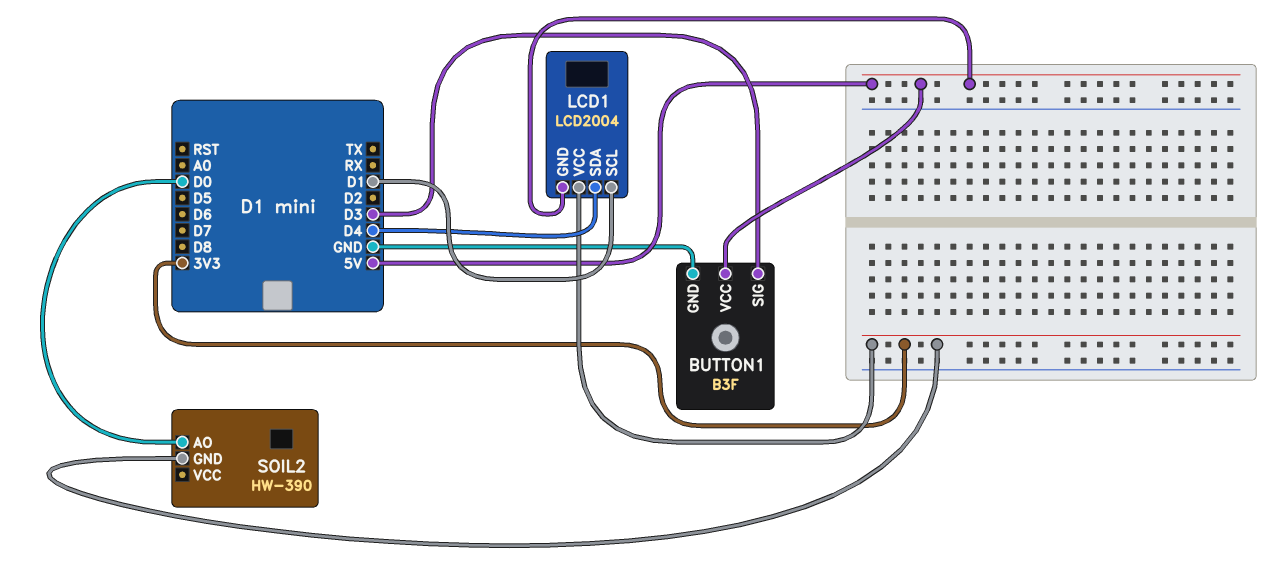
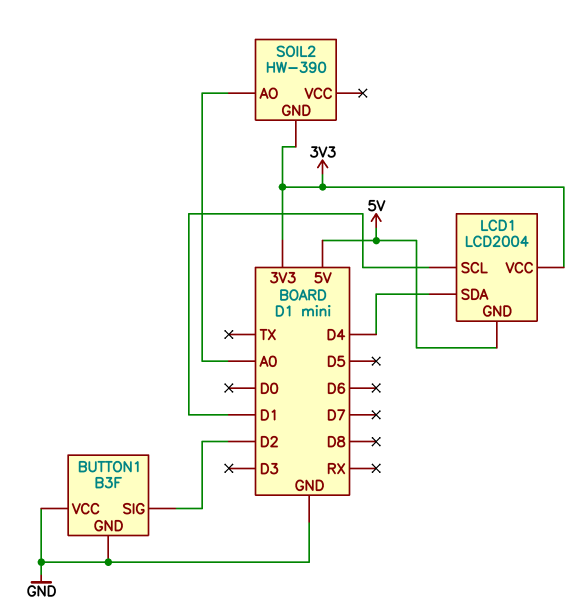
BUTTON1 pin SIG: D3 -> D2
BUTTON1 pin VCC: 5V -> GND
SOIL2 pin AO: D0 -> A0

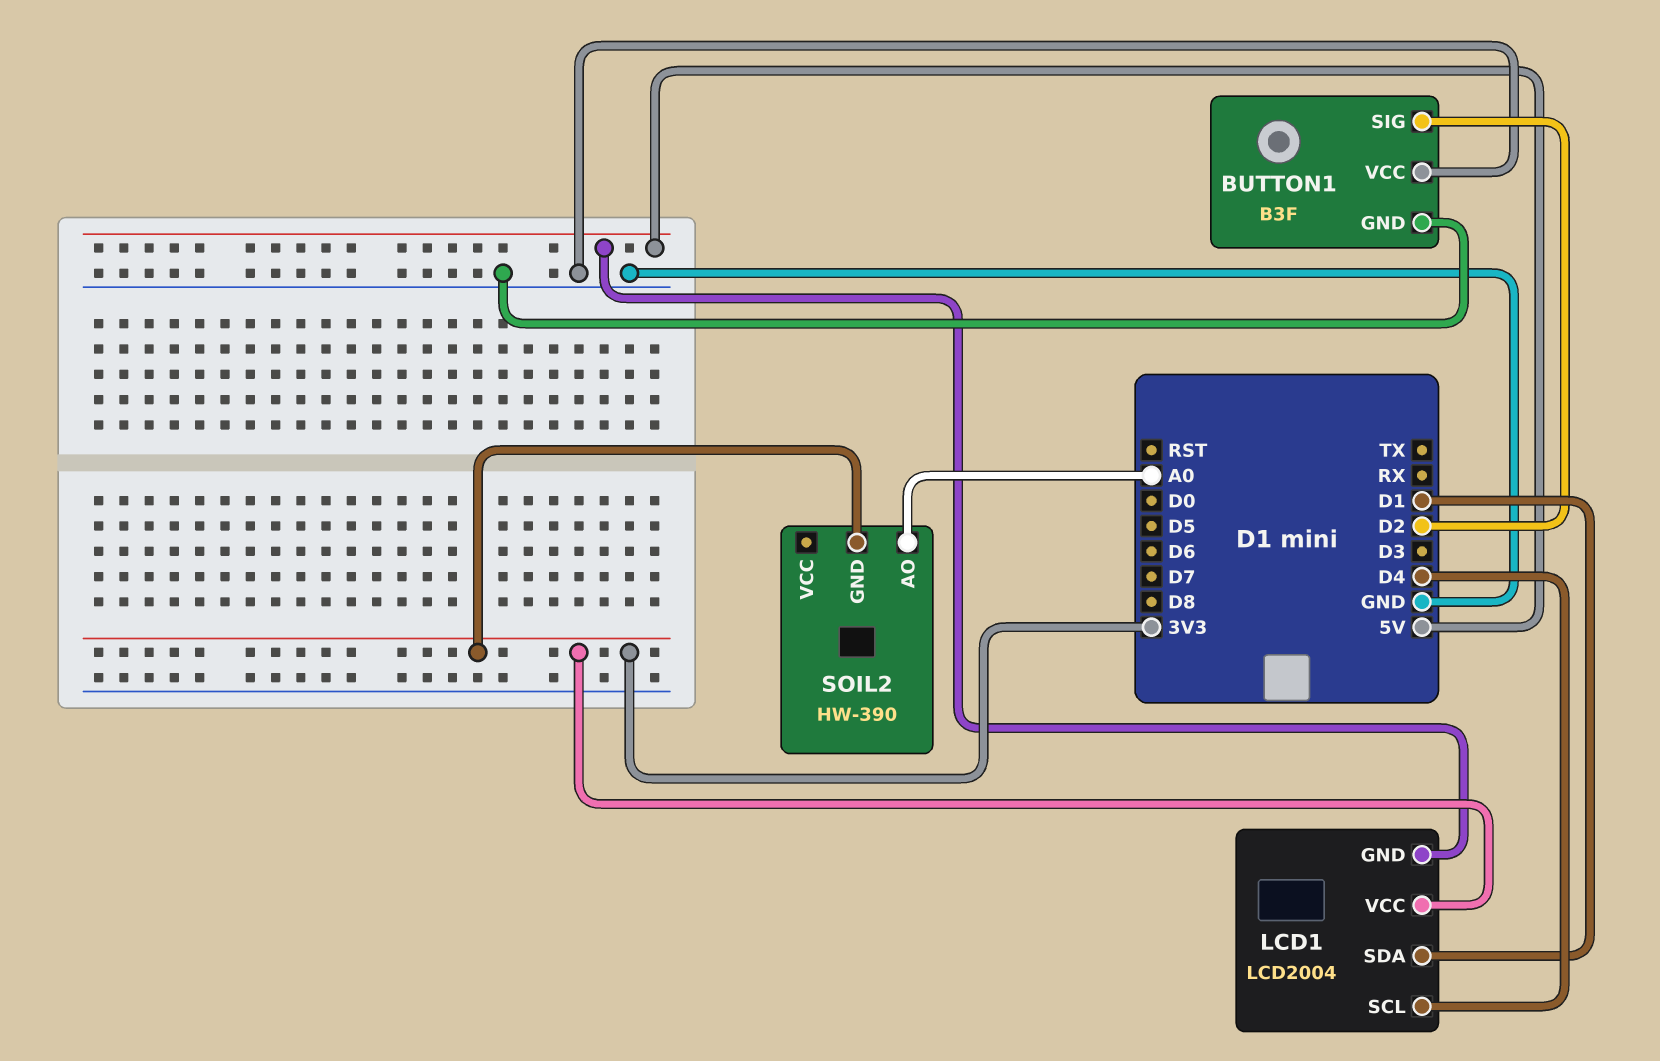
LCD1 pin SCL: D1 -> D4
LCD1 pin SDA: D4 -> D1

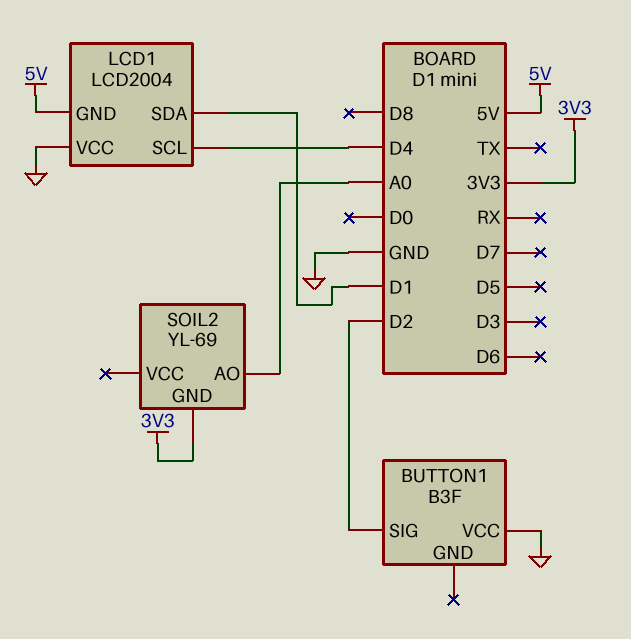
BUTTON1 pin GND: GND -> none
LCD1 pin VCC: 3V3 -> GND
SOIL2: HW-390 -> YL-69

